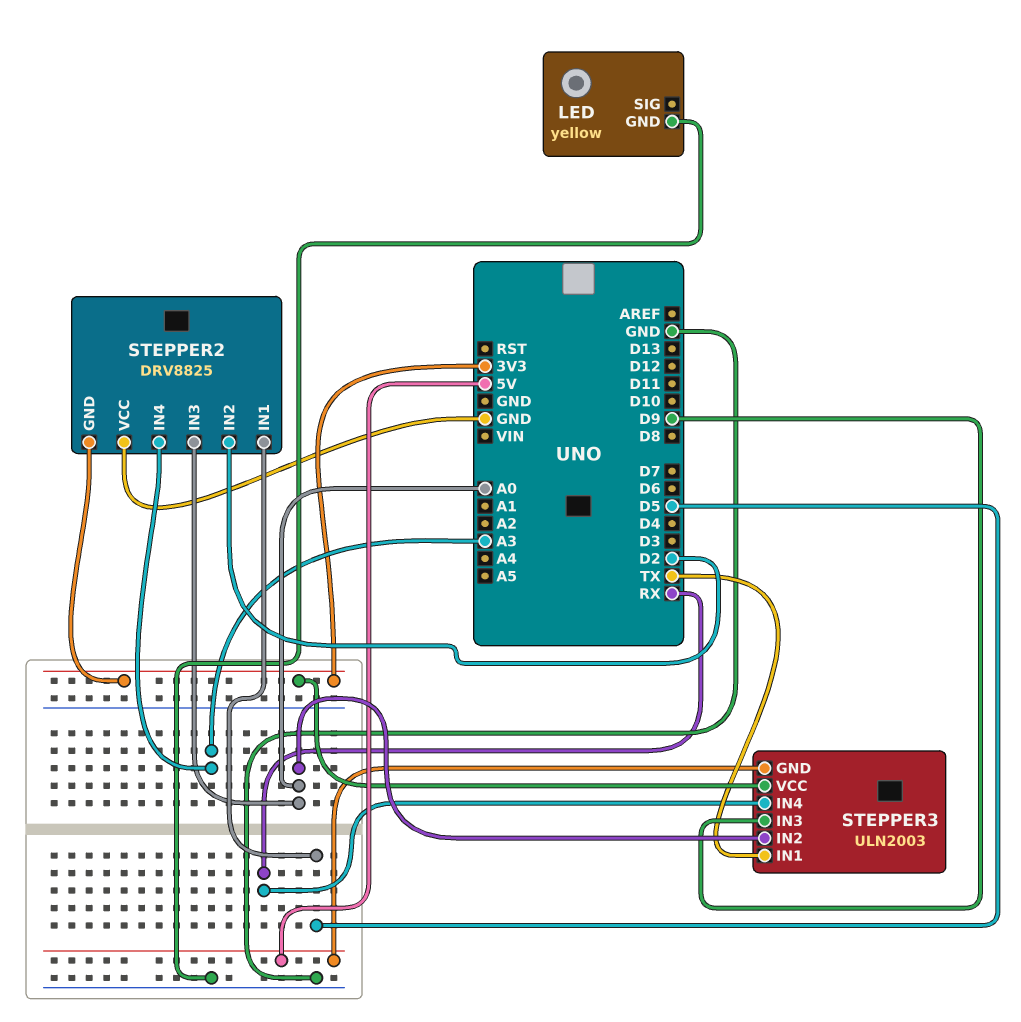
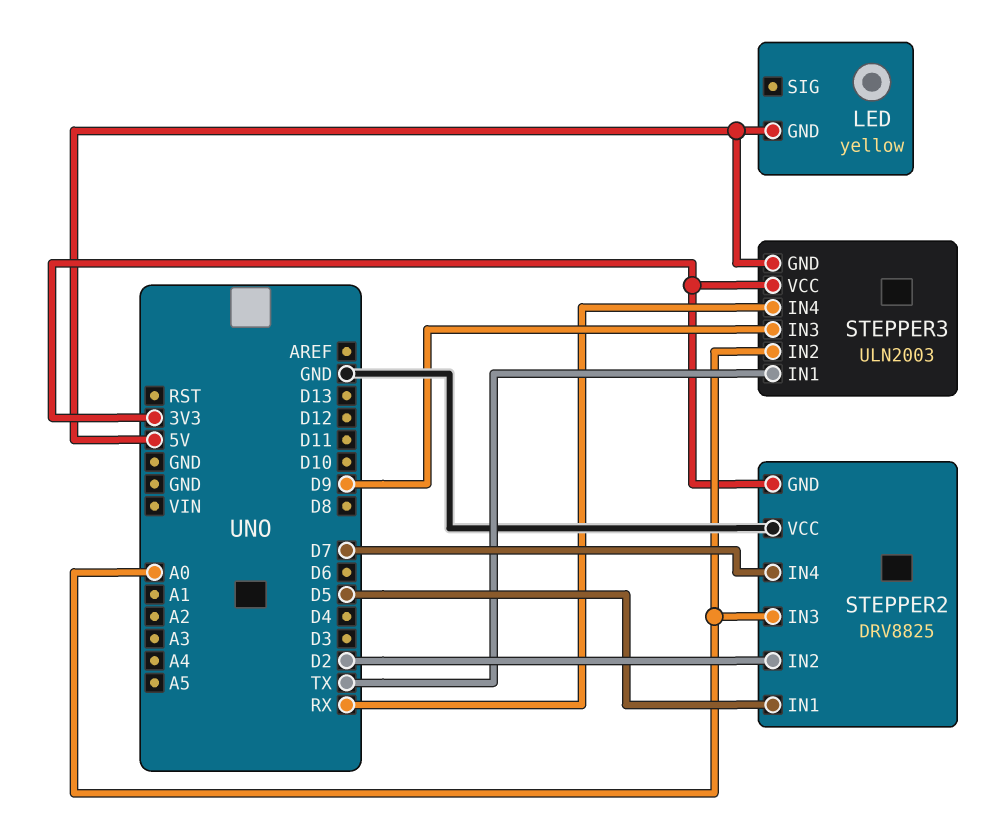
LED pin GND: GND -> 5V
STEPPER2 pin IN4: A3 -> D7

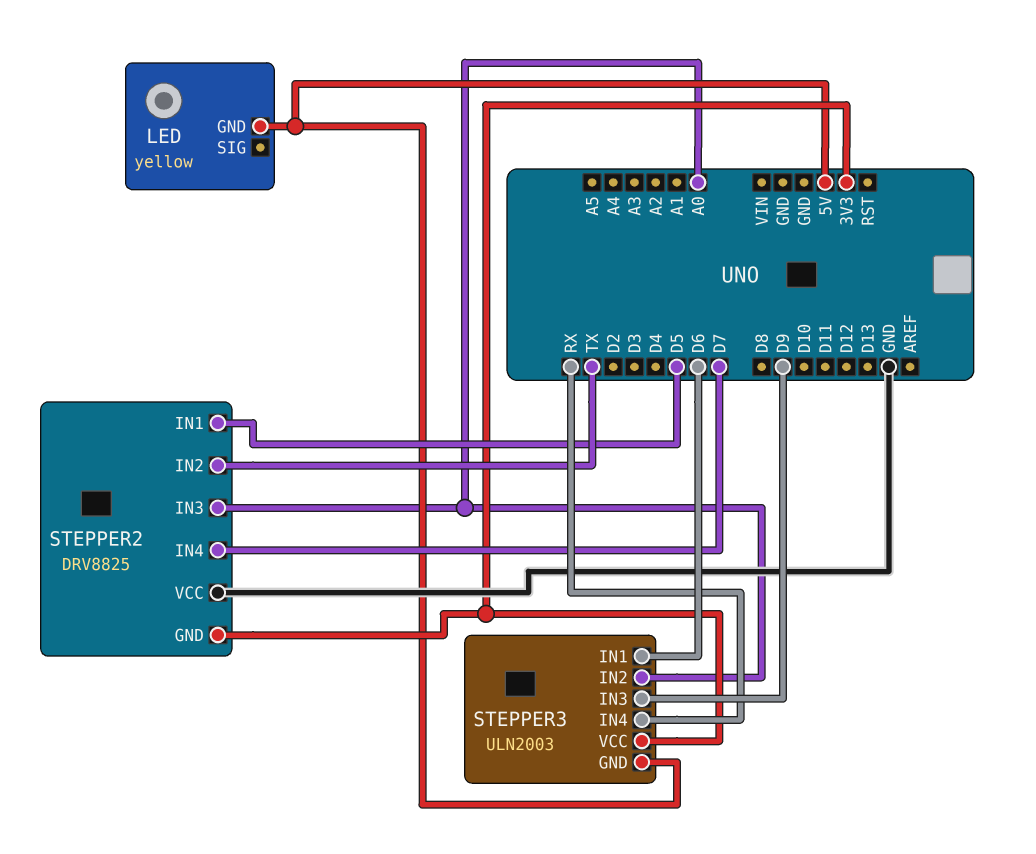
STEPPER2 pin IN2: D2 -> TX
STEPPER3 pin IN1: TX -> D6

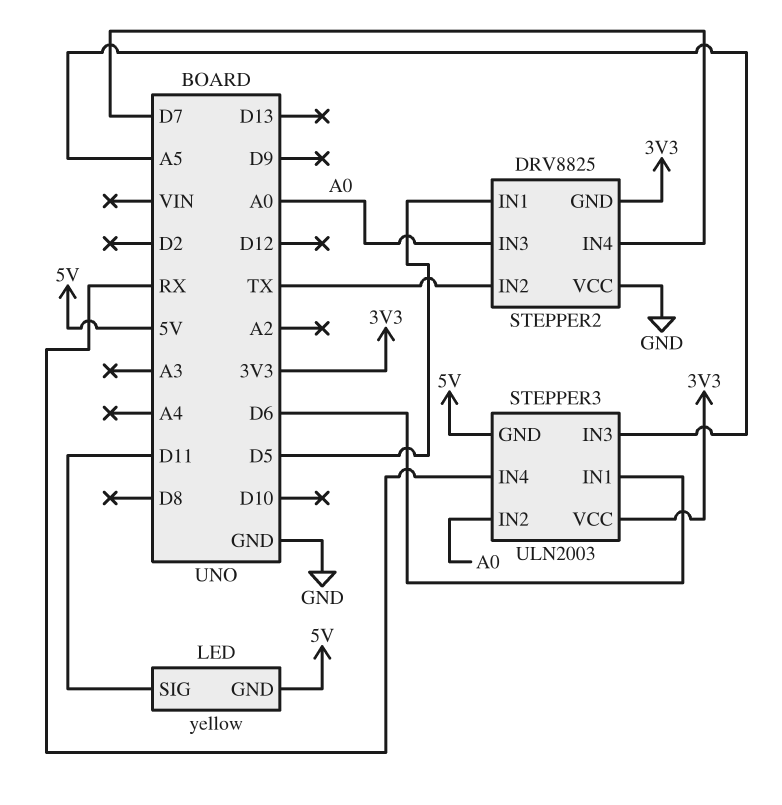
LED pin SIG: none -> D11
STEPPER3 pin IN3: D9 -> A5

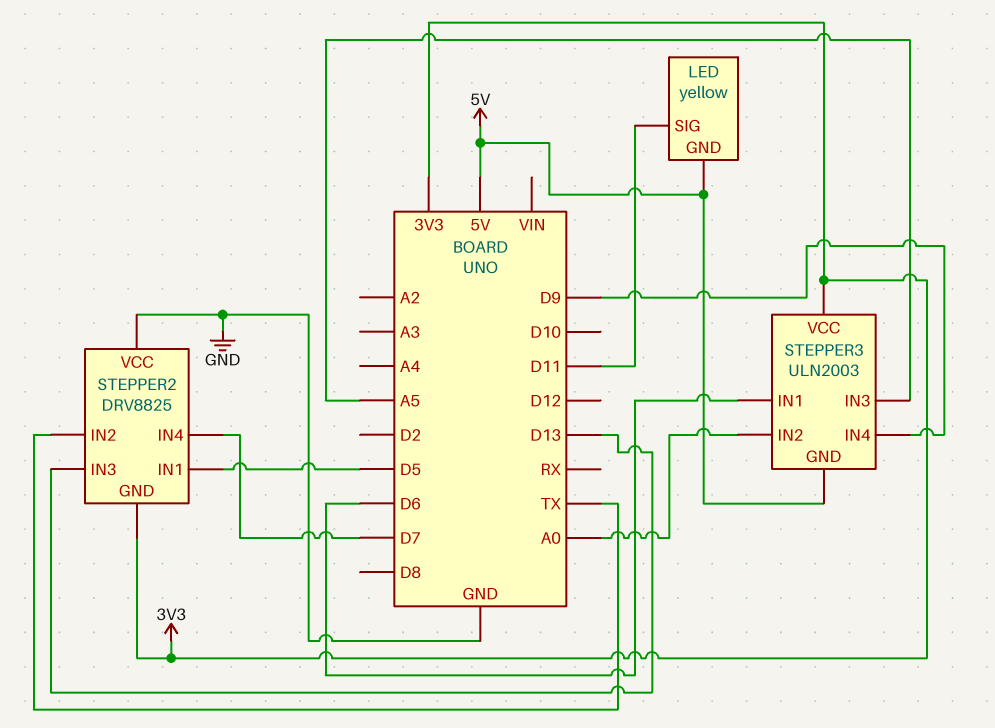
STEPPER2 pin IN3: A0 -> D13
STEPPER3 pin IN4: RX -> D9

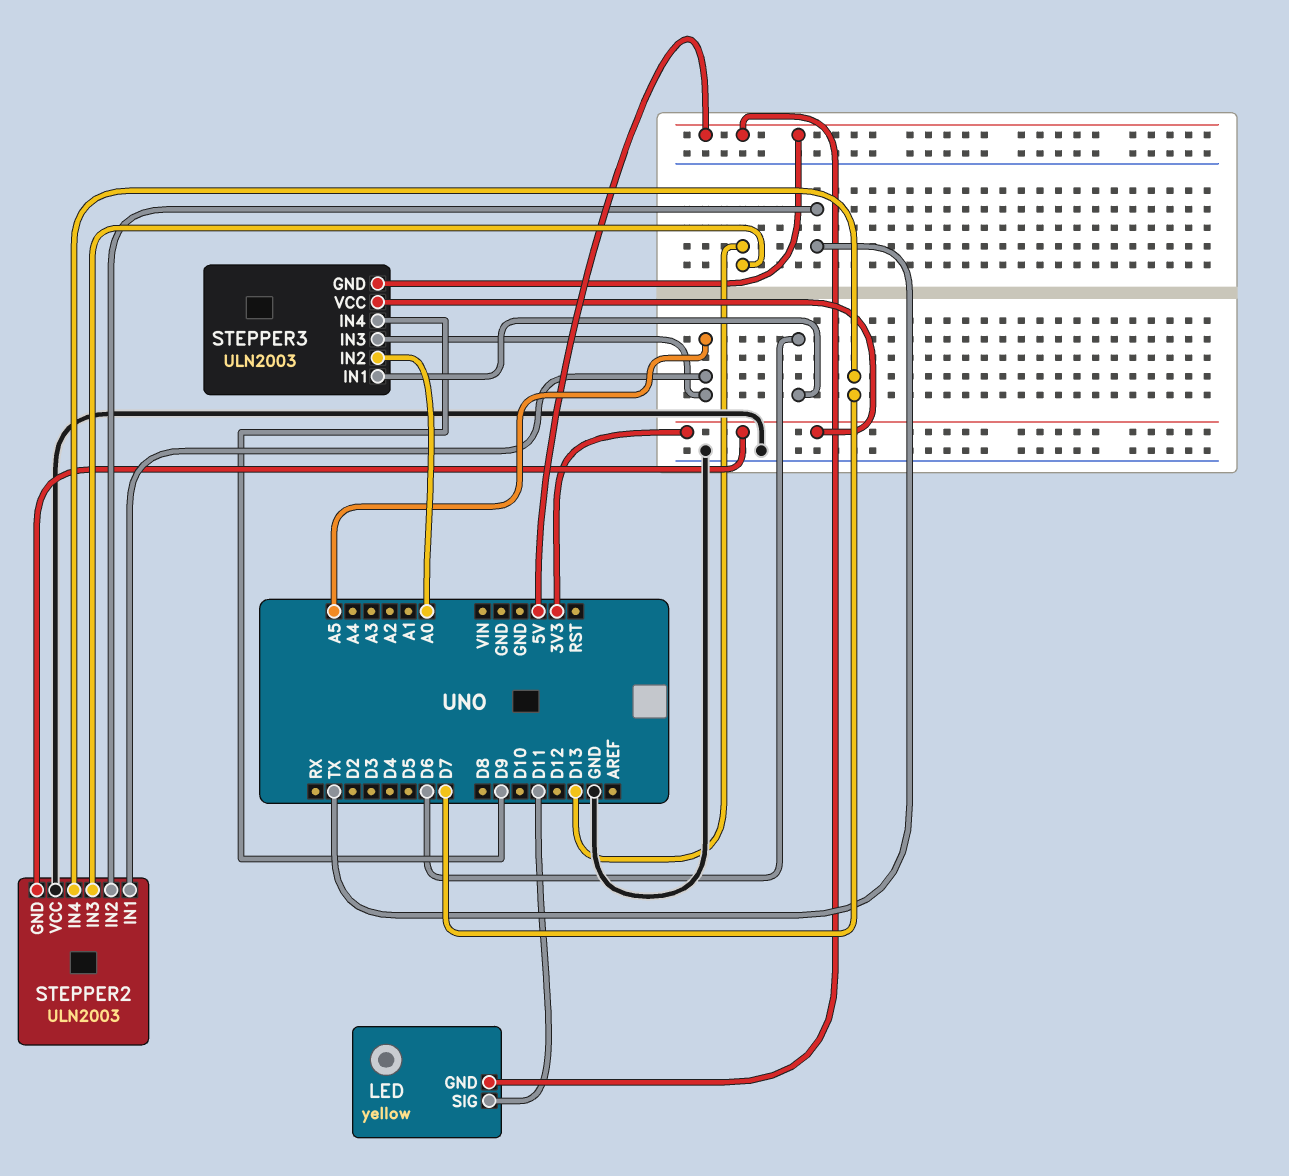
STEPPER2: DRV8825 -> ULN2003
STEPPER2 pin IN1: D5 -> A5

